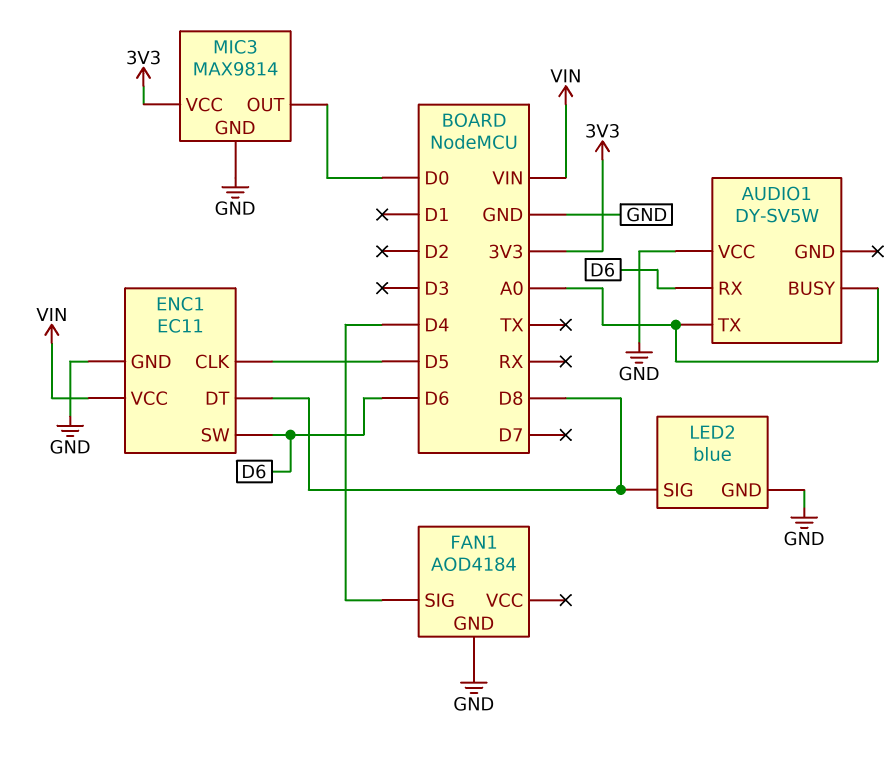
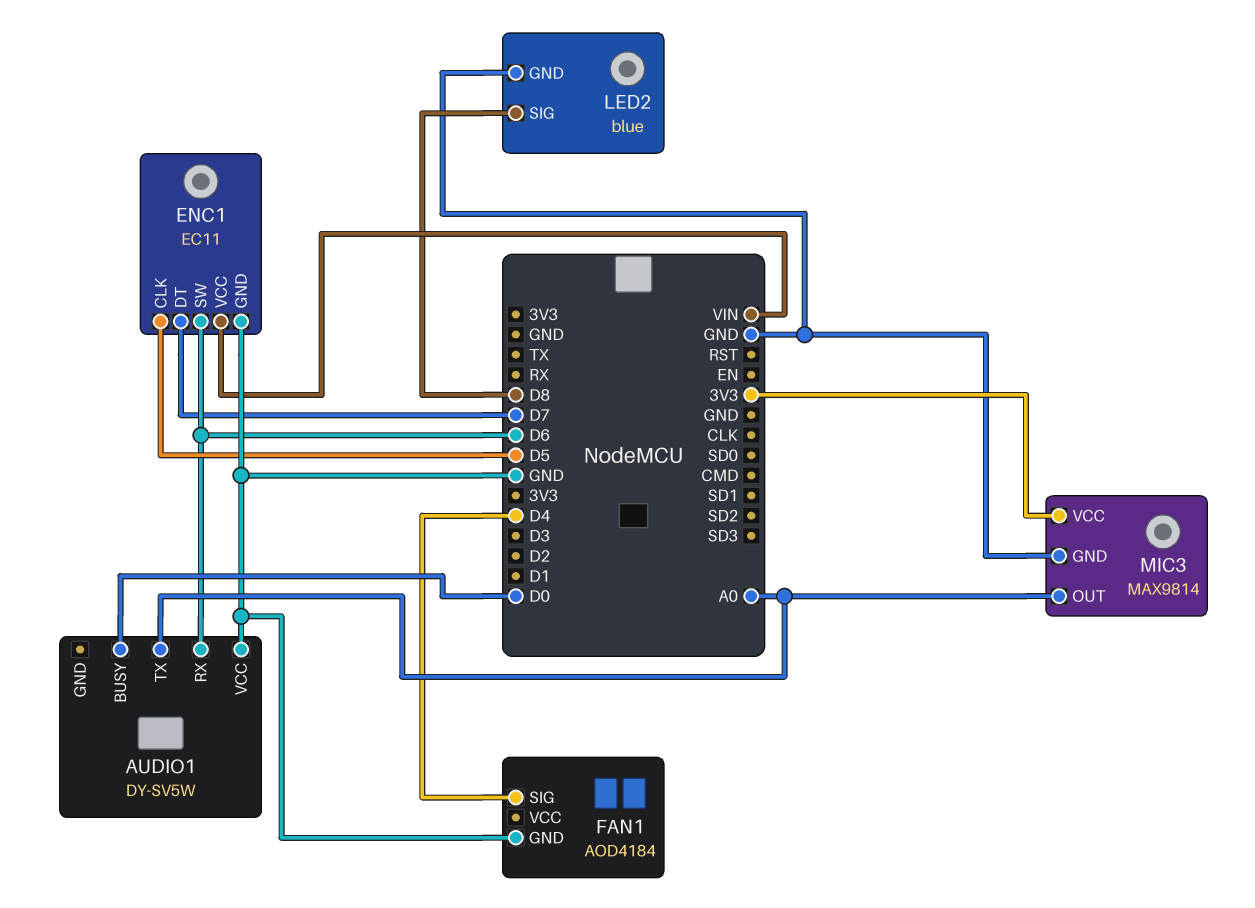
AUDIO1 pin BUSY: A0 -> D0
ENC1 pin DT: D8 -> D7
MIC3 pin OUT: D0 -> A0

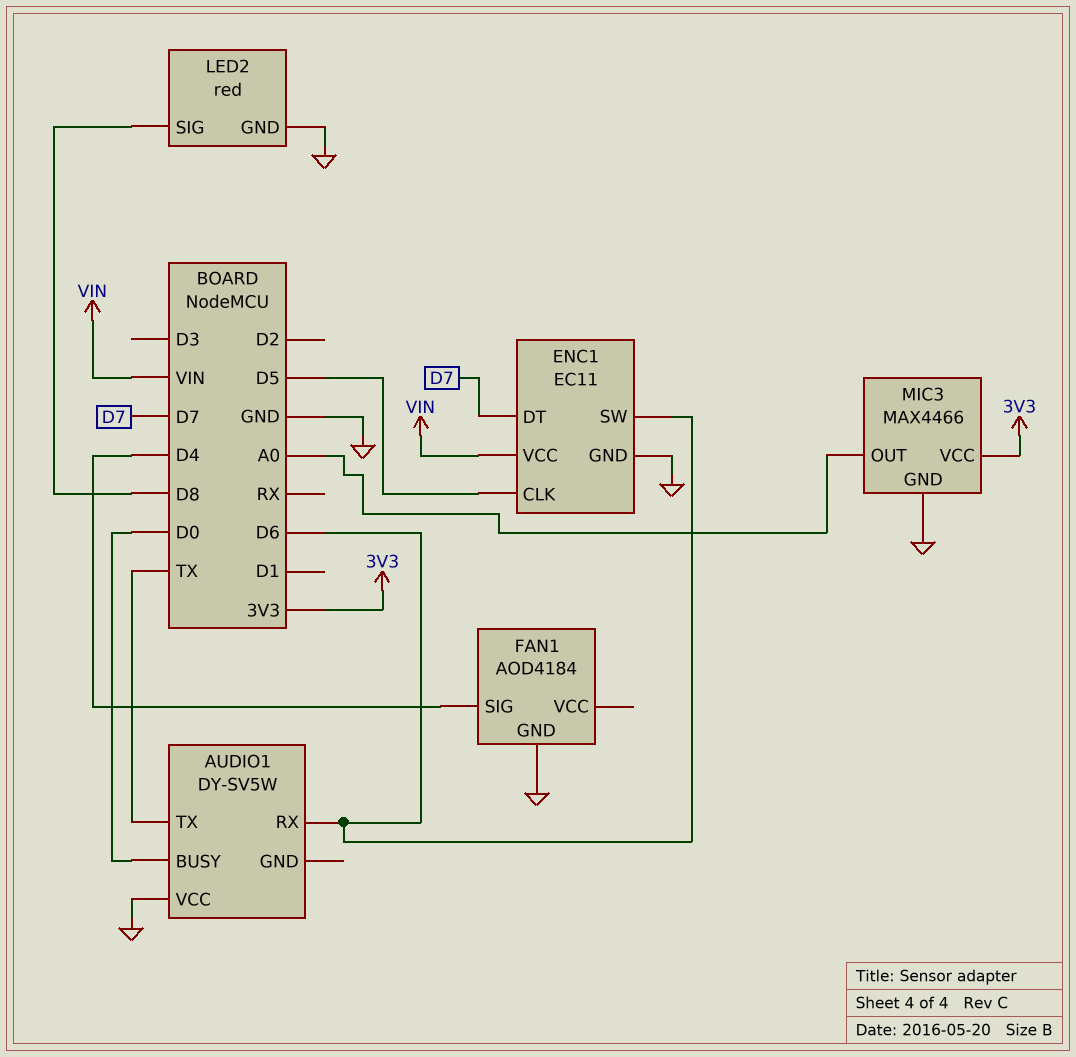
AUDIO1 pin TX: A0 -> TX
LED2: blue -> red
MIC3: MAX9814 -> MAX4466

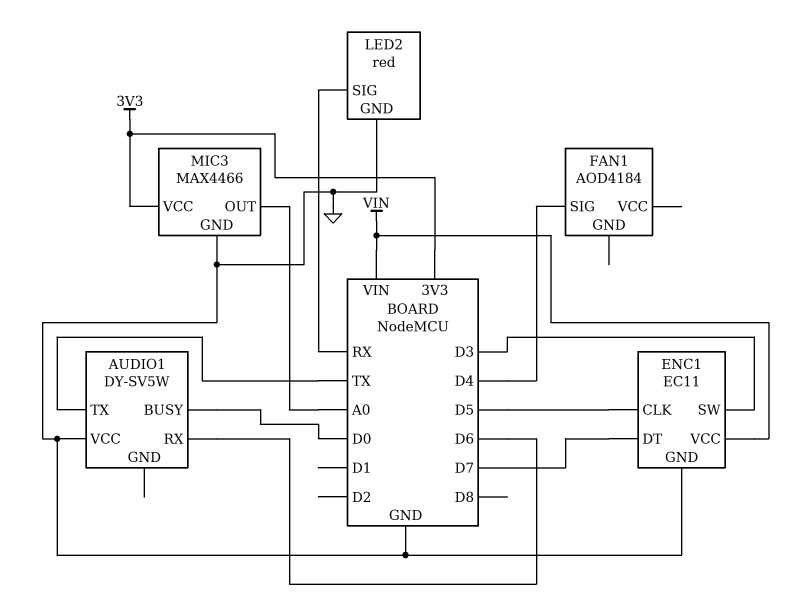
ENC1 pin SW: D6 -> D3
FAN1 pin GND: GND -> none
LED2 pin SIG: D8 -> RX

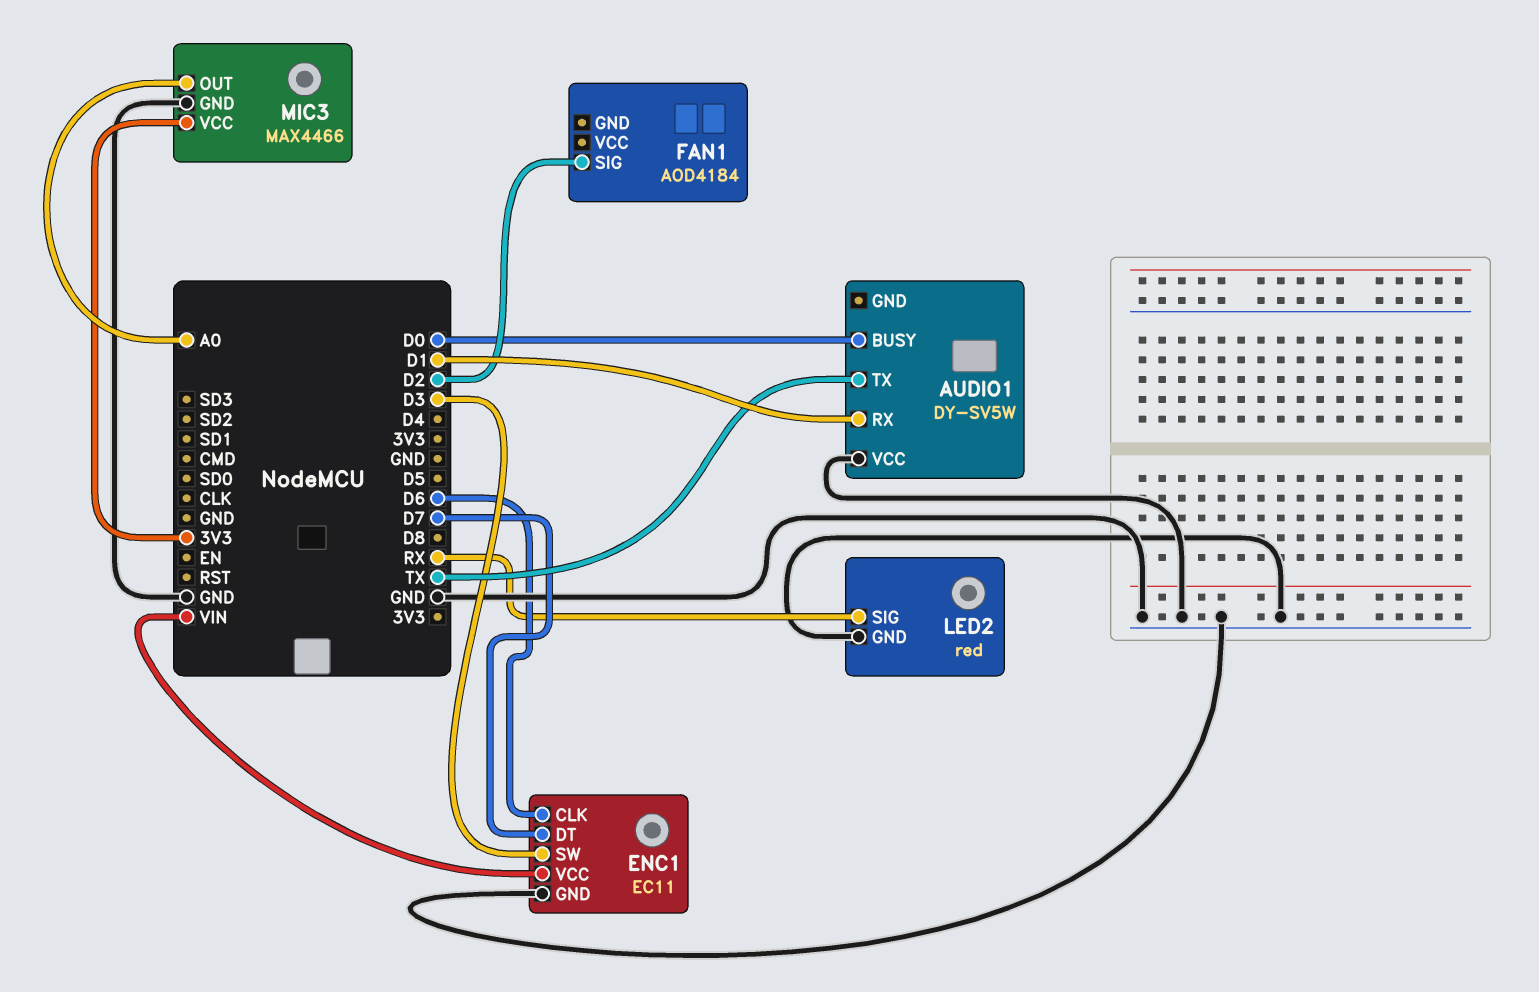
AUDIO1 pin RX: D6 -> D1
ENC1 pin CLK: D5 -> D6
FAN1 pin SIG: D4 -> D2

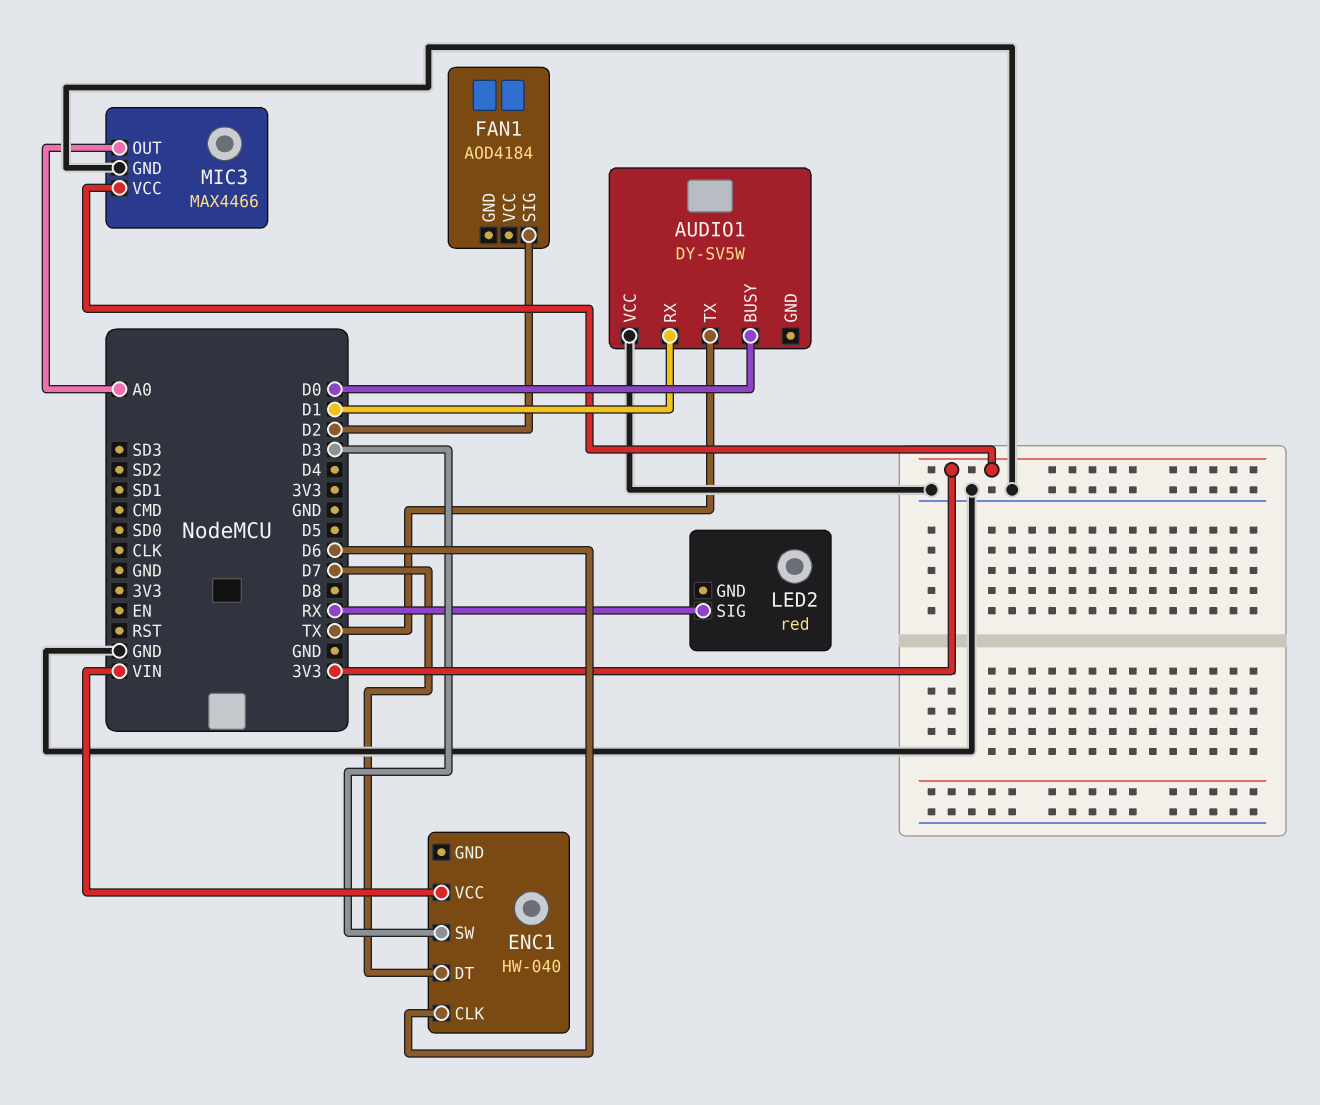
ENC1: EC11 -> HW-040
ENC1 pin GND: GND -> none
LED2 pin GND: GND -> none

